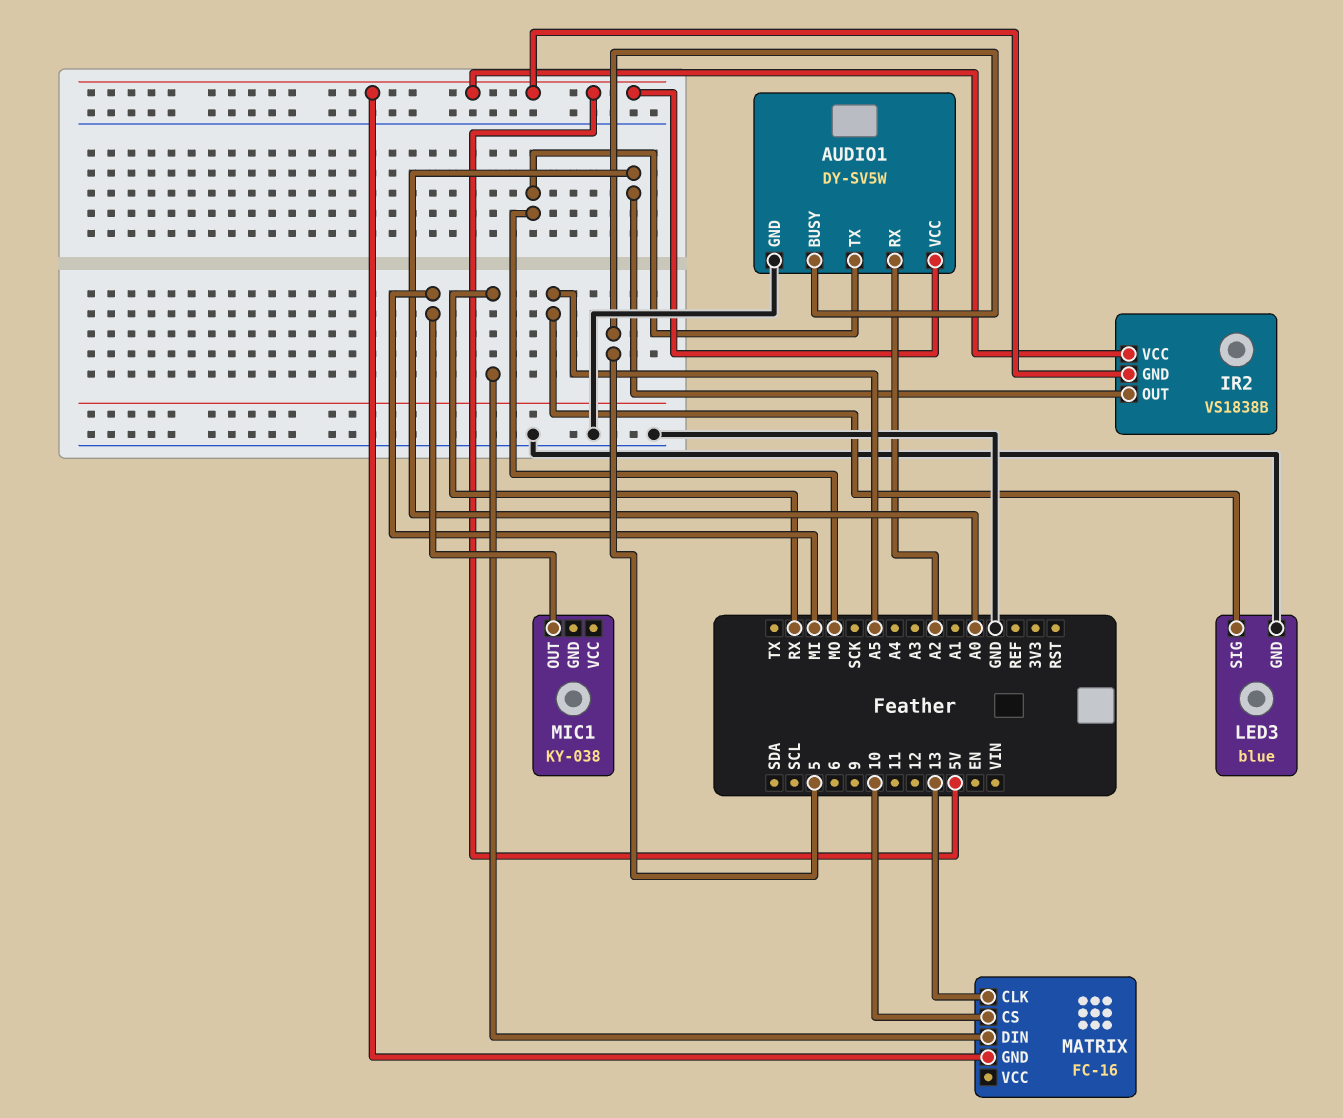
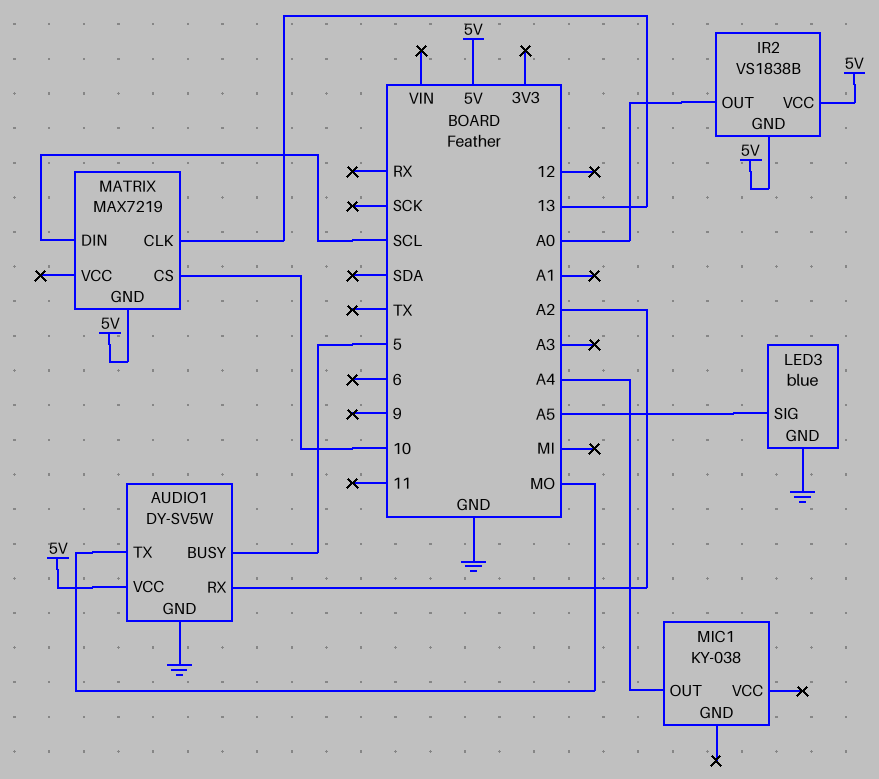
MATRIX: FC-16 -> MAX7219
MATRIX pin DIN: RX -> SCL
MIC1 pin OUT: MI -> A4

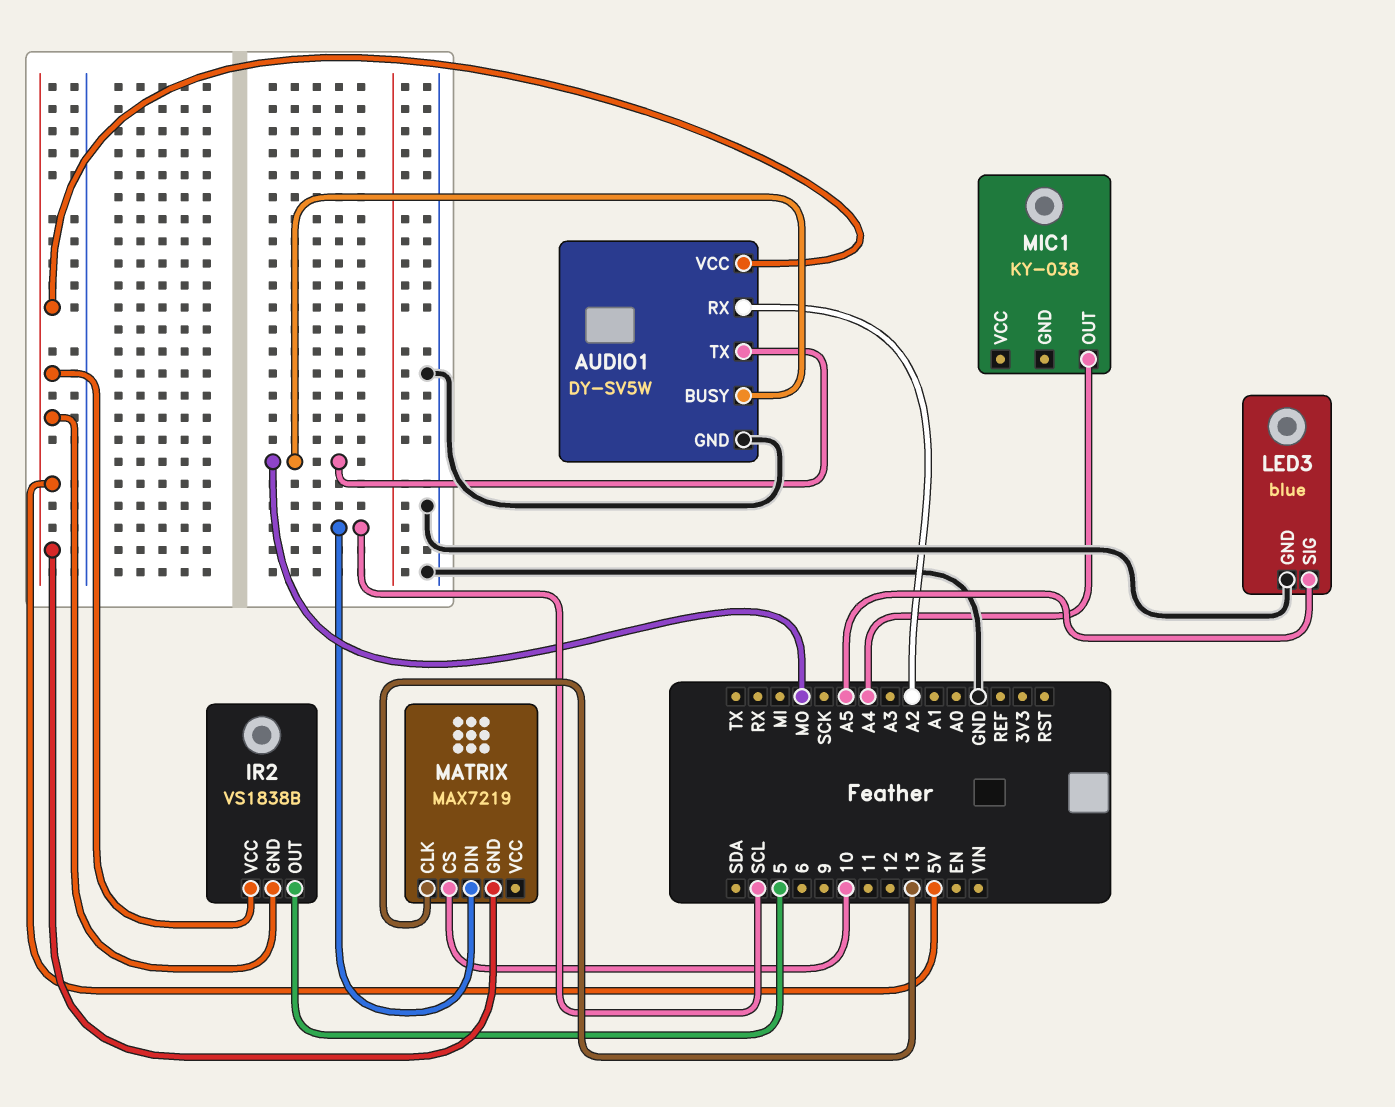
AUDIO1 pin BUSY: 5 -> MO
IR2 pin OUT: A0 -> 5

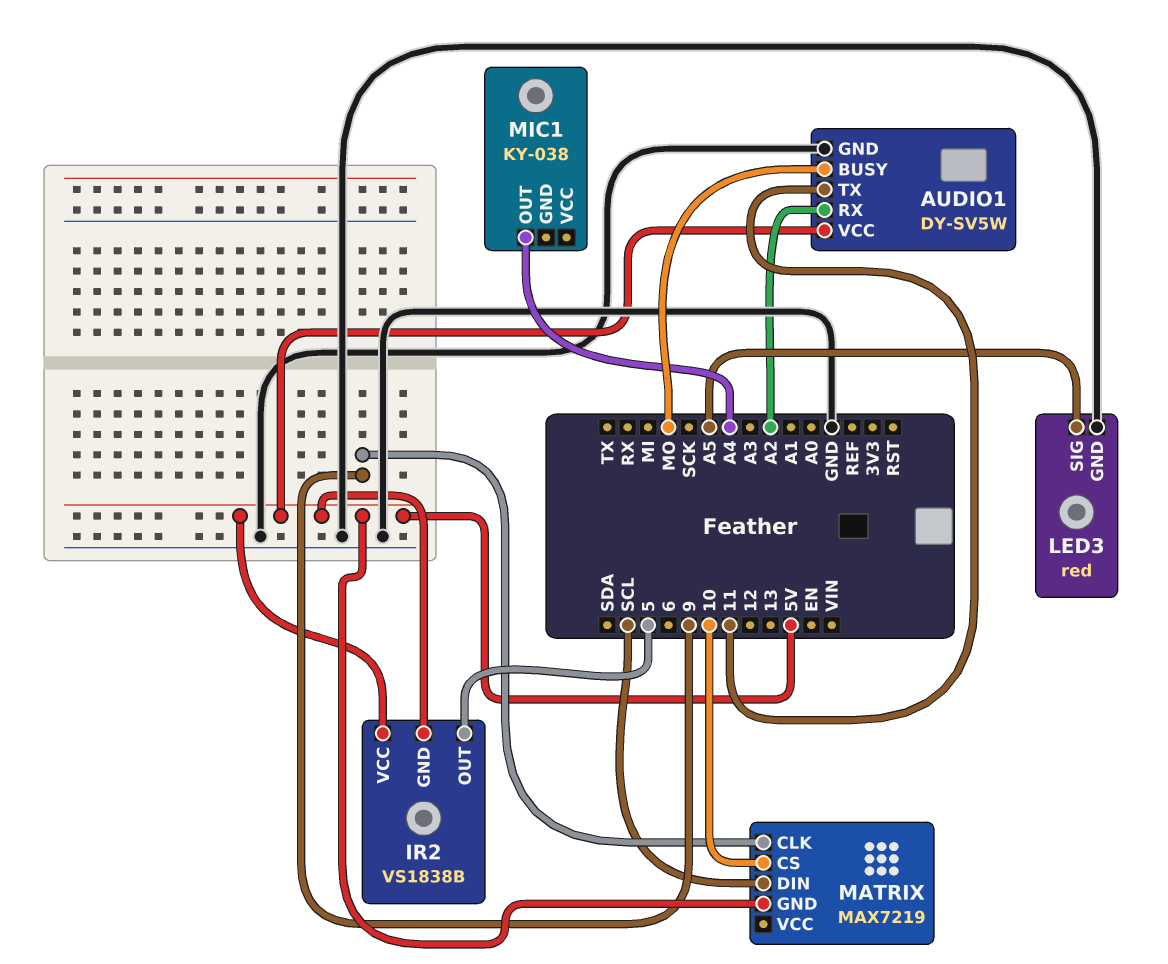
AUDIO1 pin TX: MO -> 11
LED3: blue -> red
MATRIX pin CLK: 13 -> 9

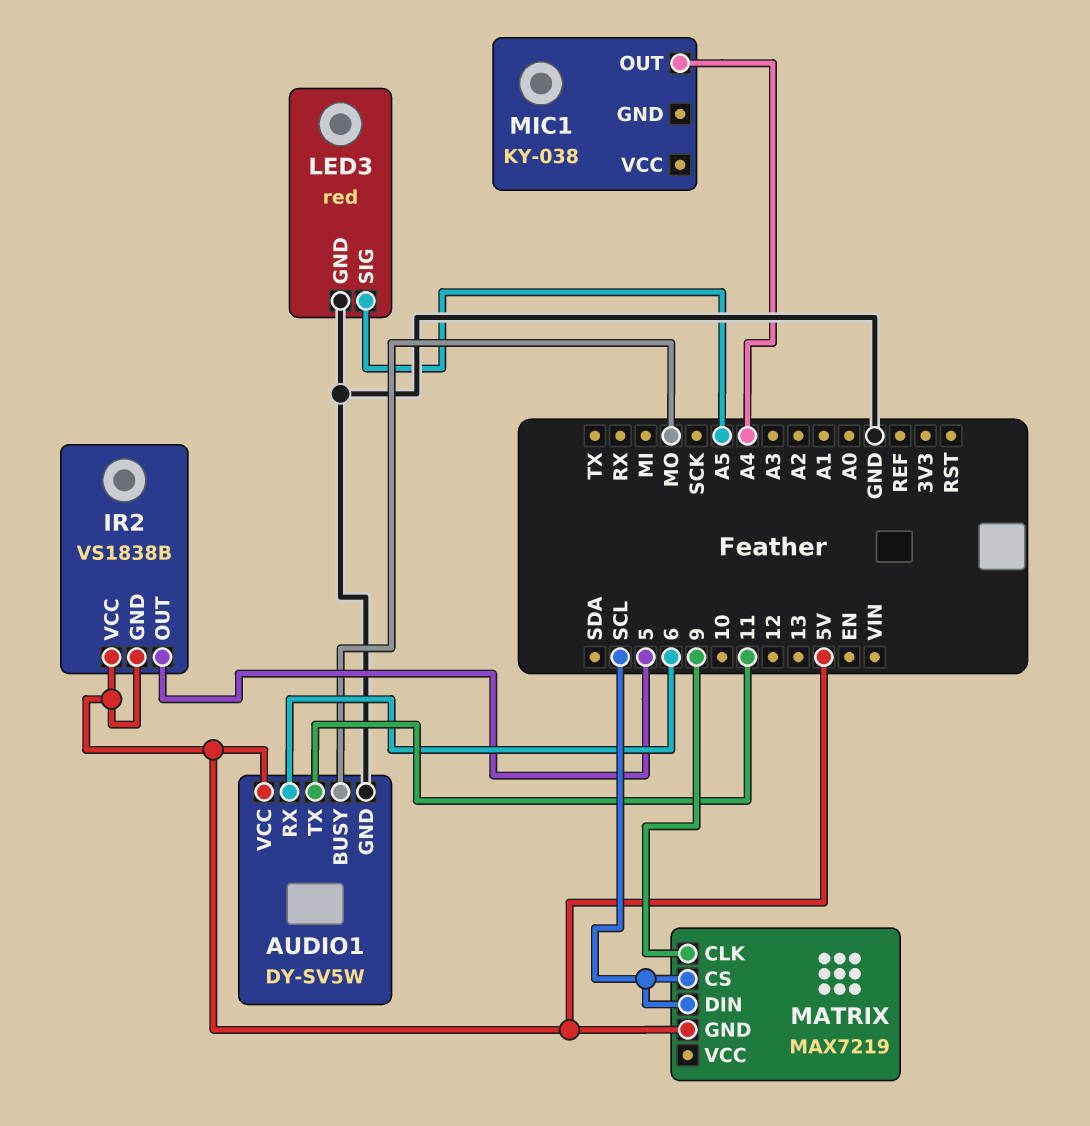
AUDIO1 pin RX: A2 -> 6
MATRIX pin CS: 10 -> SCL

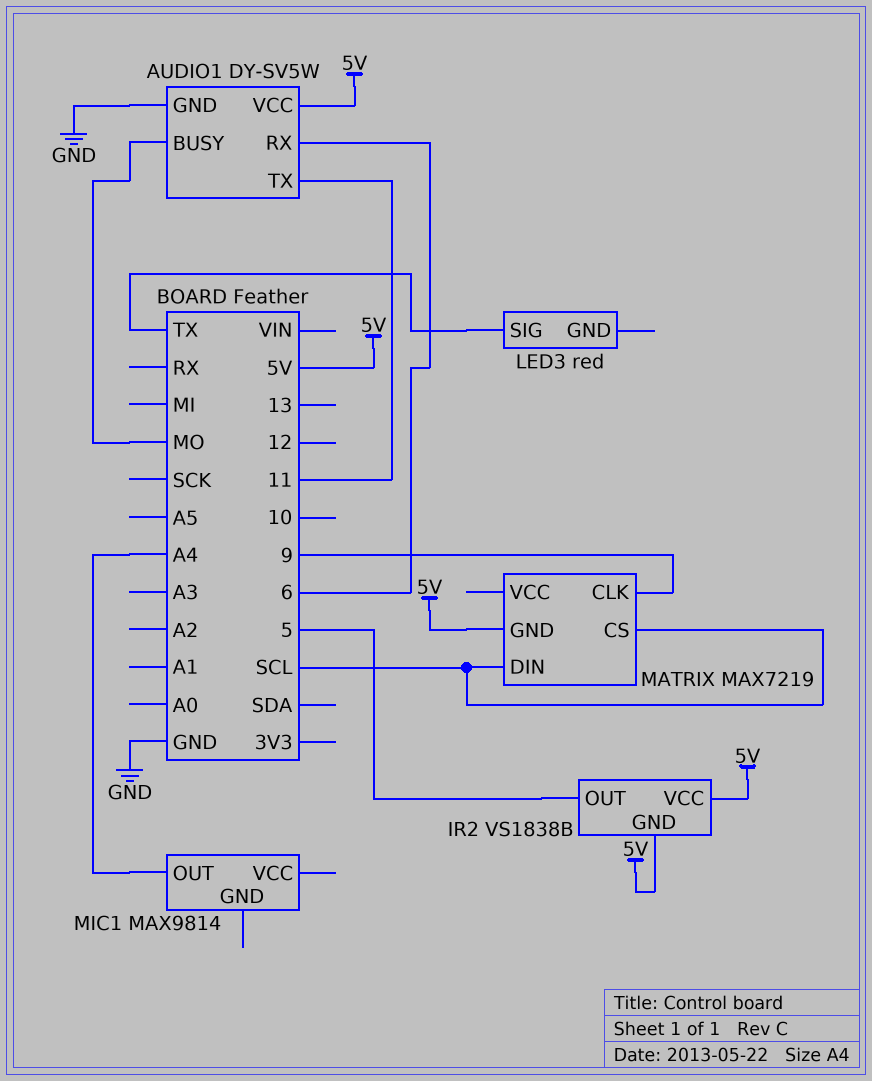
LED3 pin GND: GND -> none
LED3 pin SIG: A5 -> TX
MIC1: KY-038 -> MAX9814

